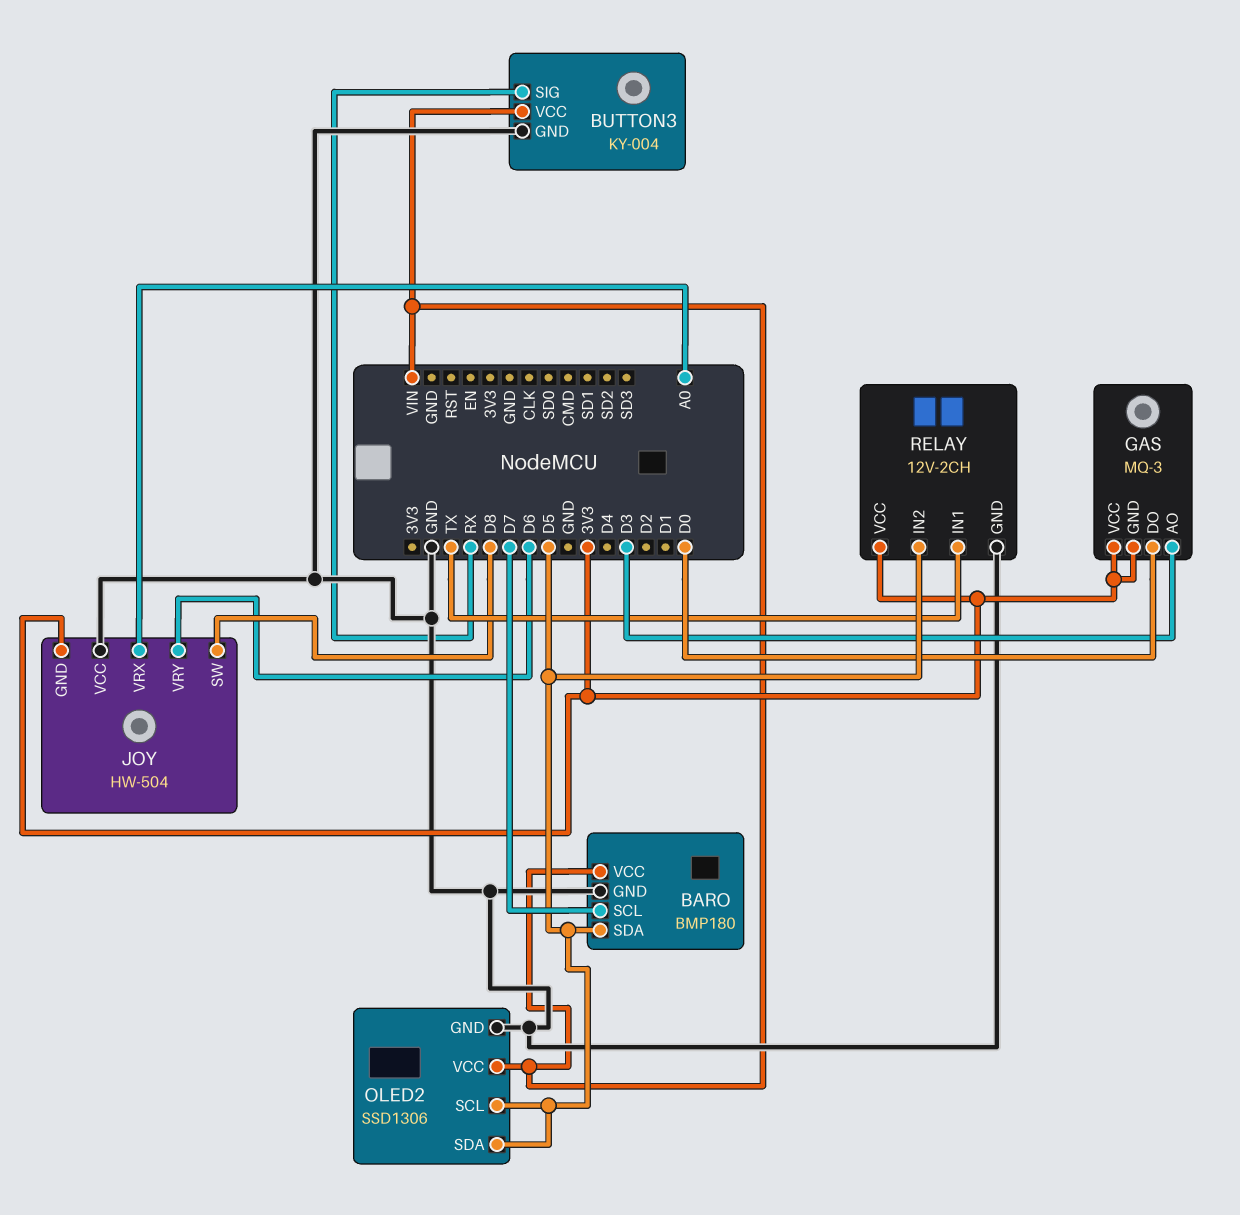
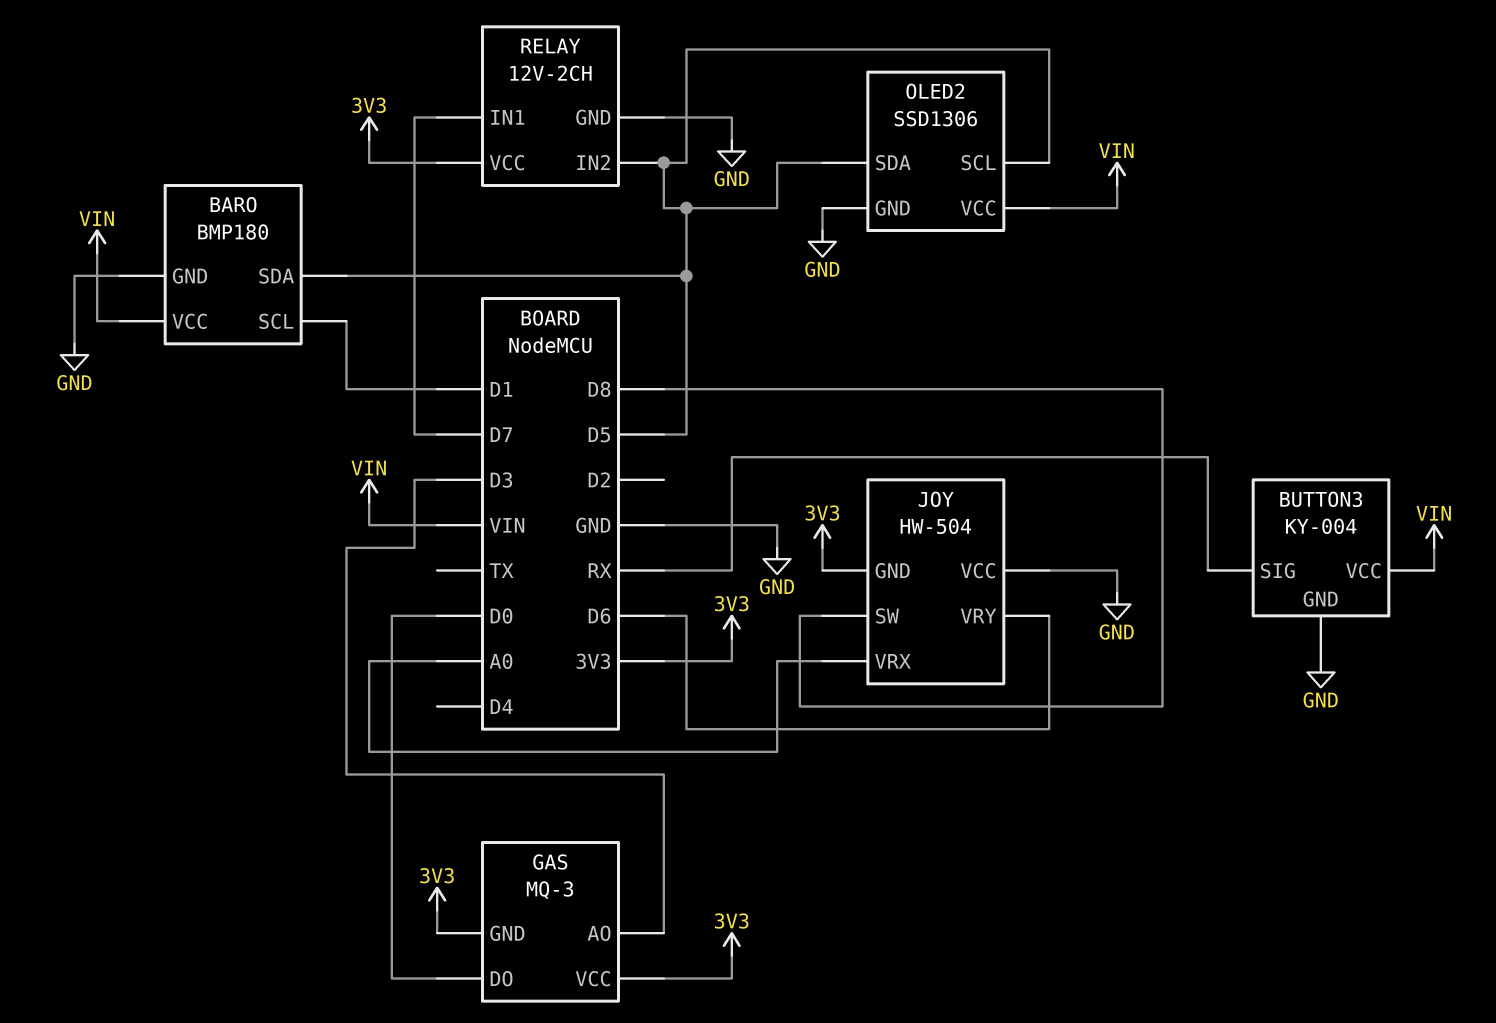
BARO pin SCL: D7 -> D1
RELAY pin IN1: TX -> D7

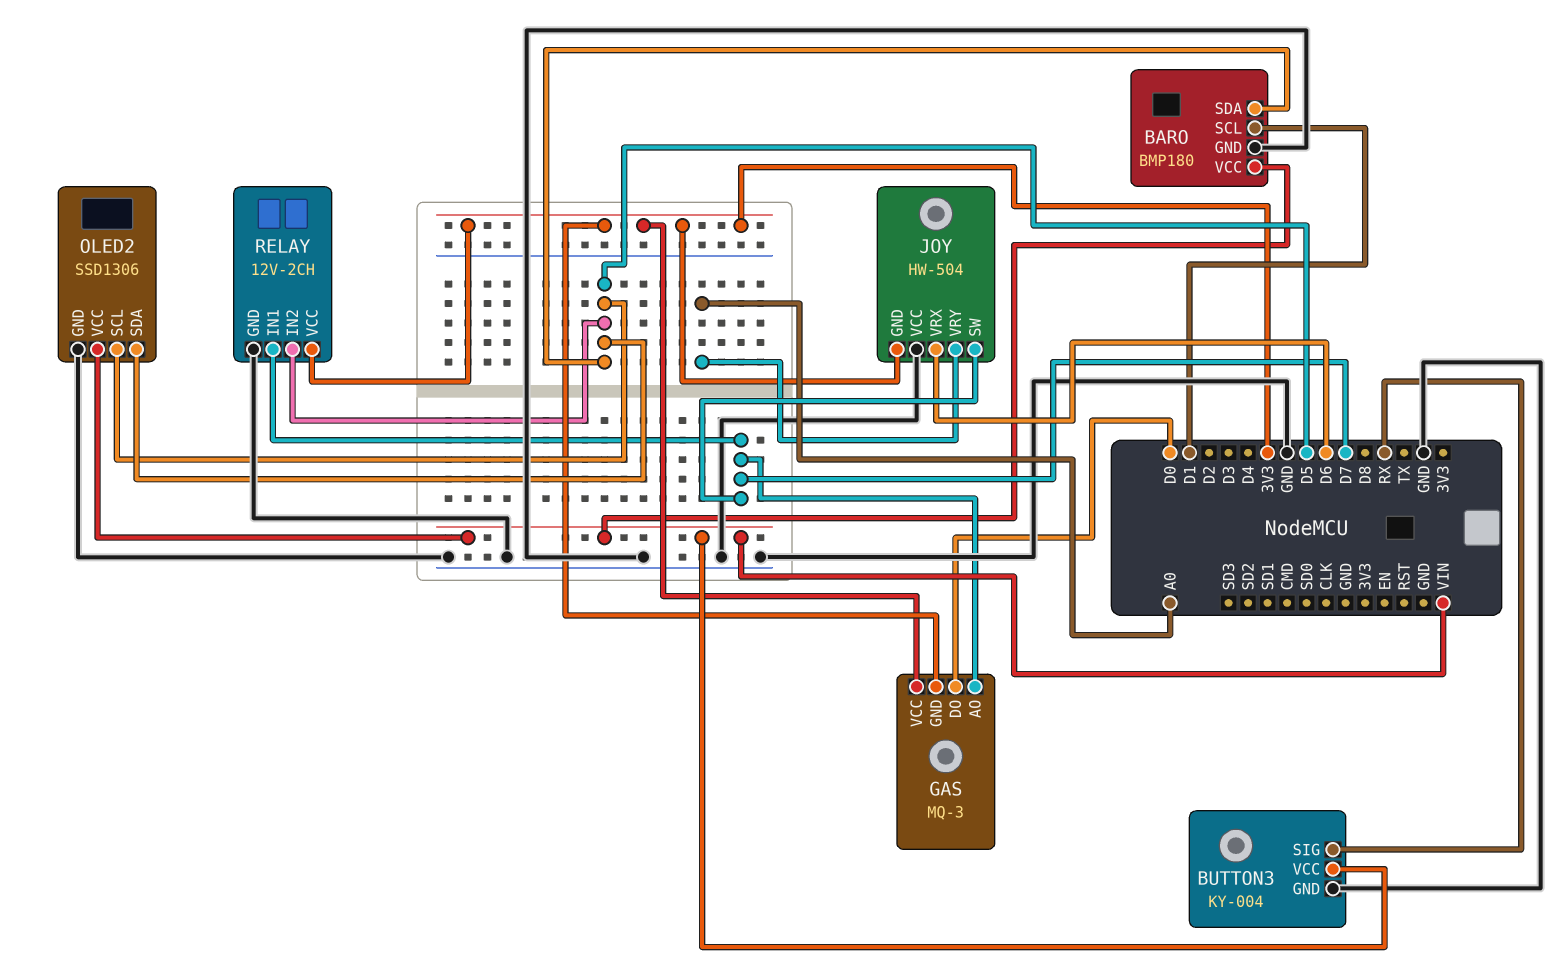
GAS pin AO: D3 -> D7
JOY pin SW: D8 -> D7
JOY pin VRX: A0 -> D6
JOY pin VRY: D6 -> A0

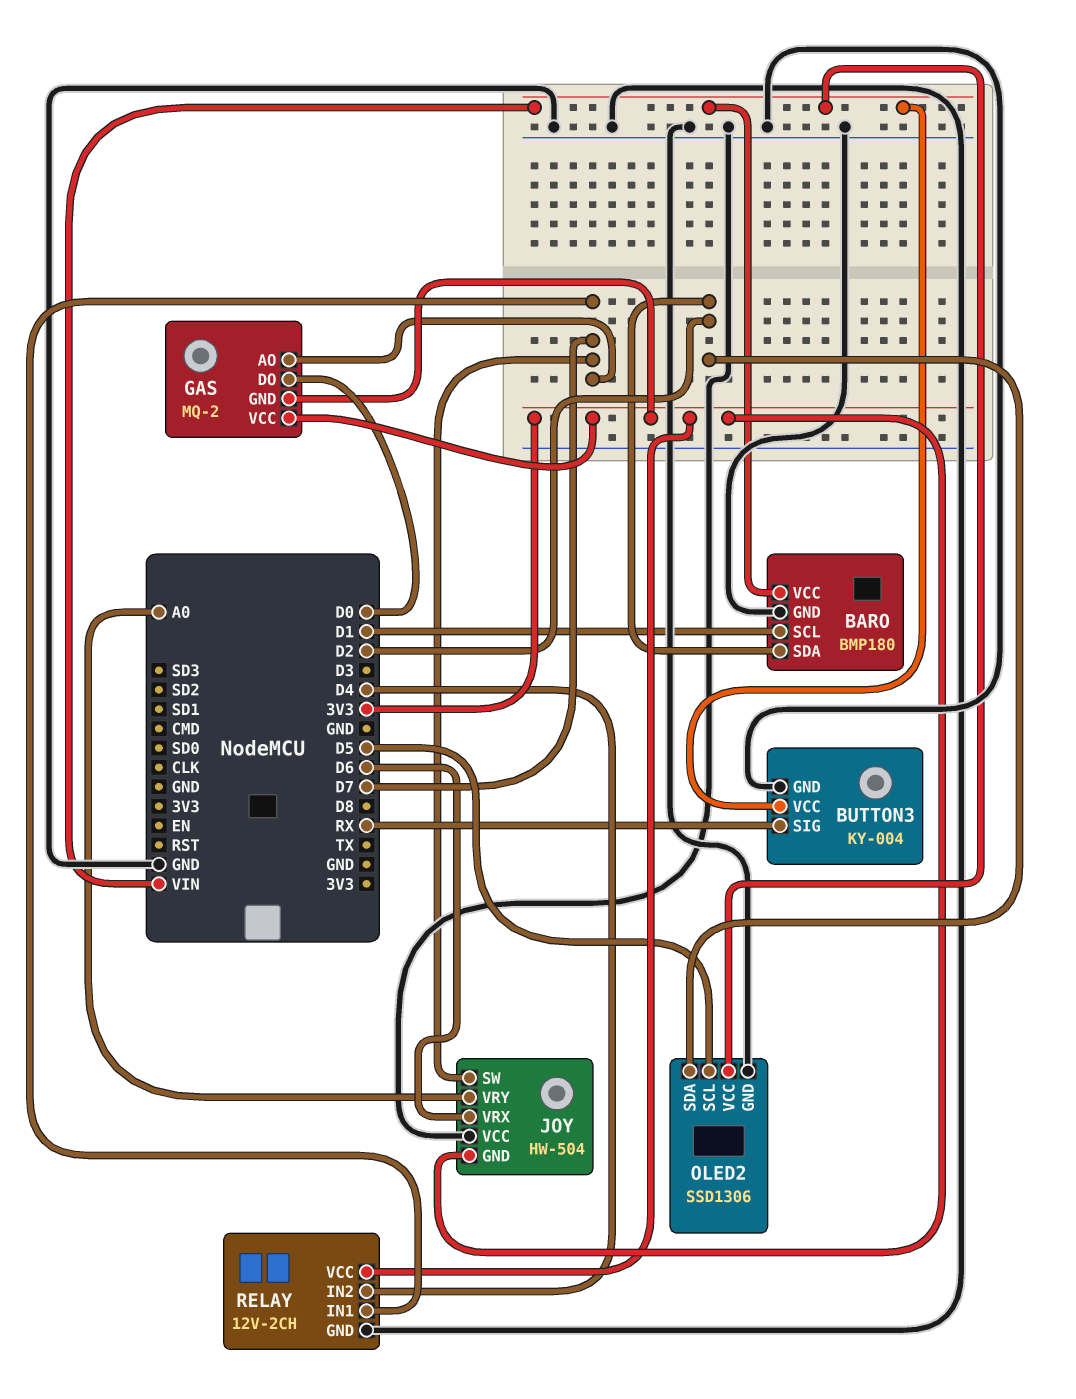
BARO pin SDA: D5 -> D2
GAS: MQ-3 -> MQ-2
OLED2 pin SDA: D5 -> D2
RELAY pin IN2: D5 -> D4

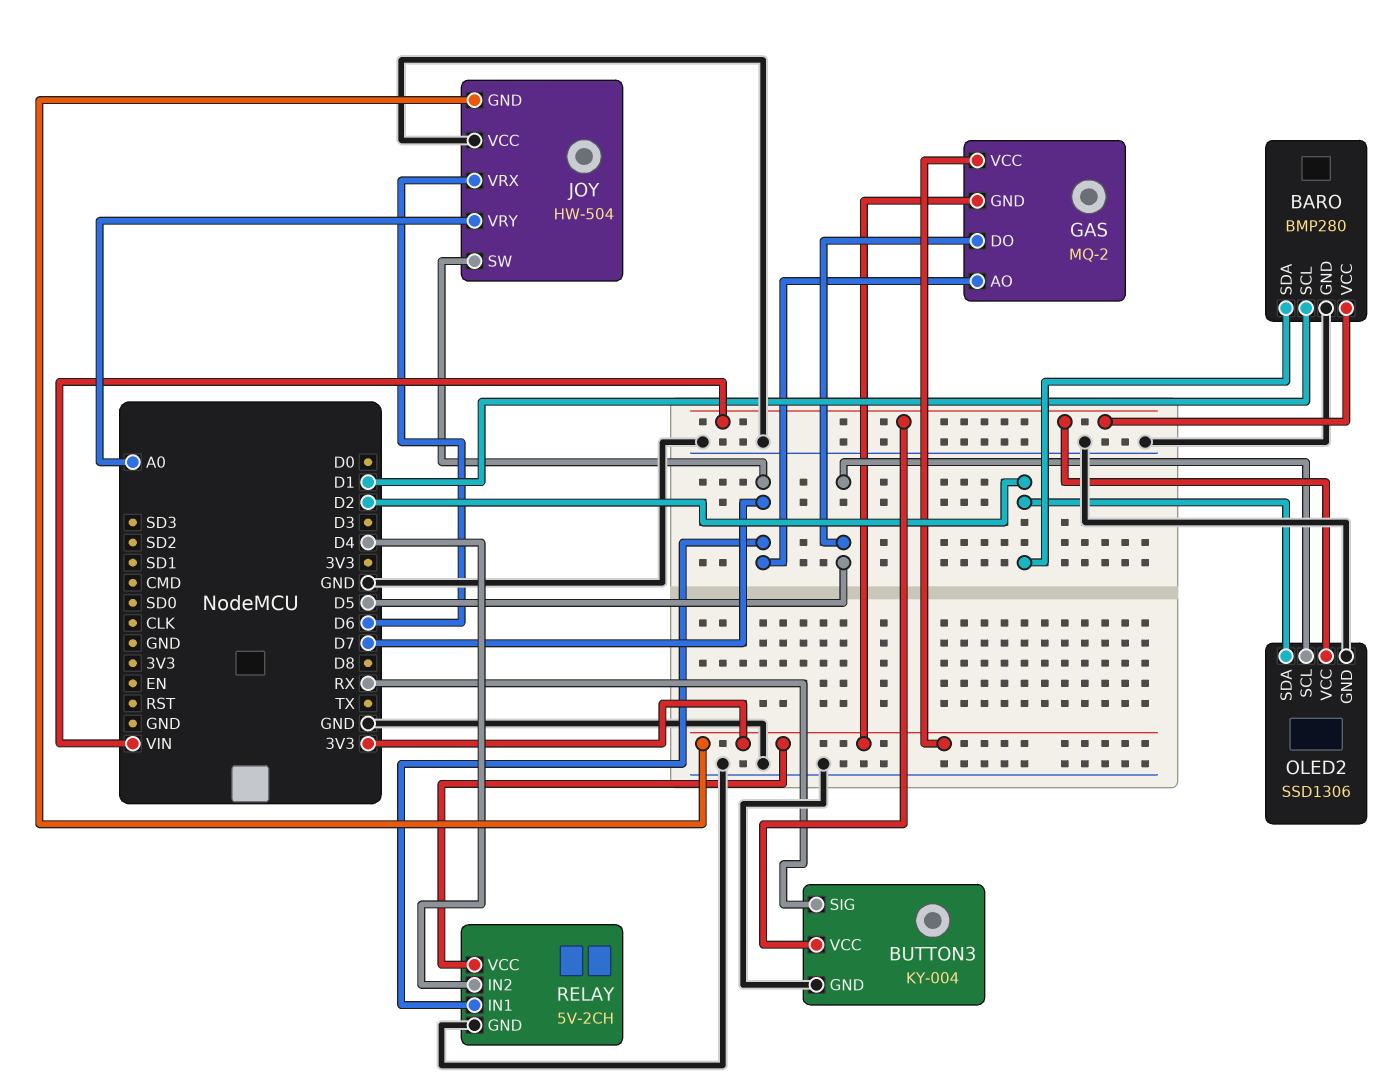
BARO: BMP180 -> BMP280
GAS pin DO: D0 -> D5
RELAY: 12V-2CH -> 5V-2CH

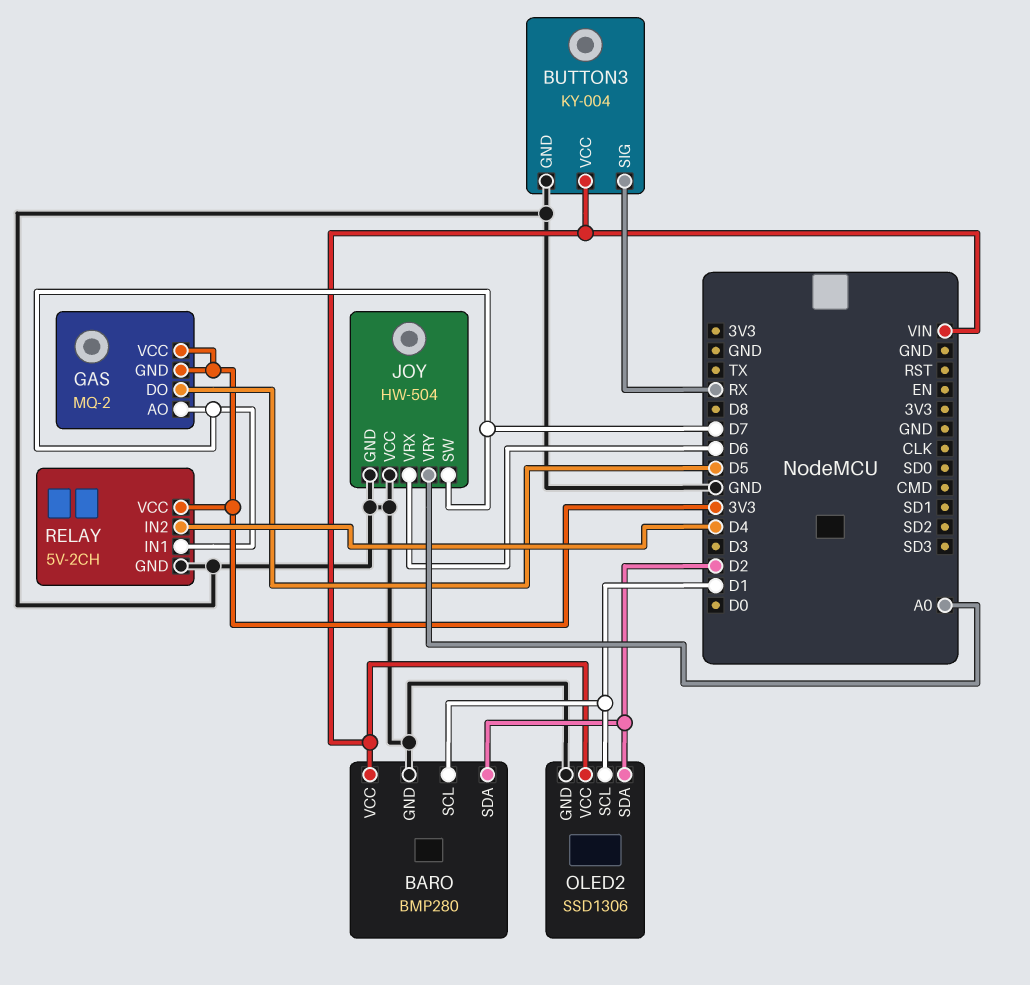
JOY pin GND: 3V3 -> GND
OLED2 pin SCL: D5 -> D1

